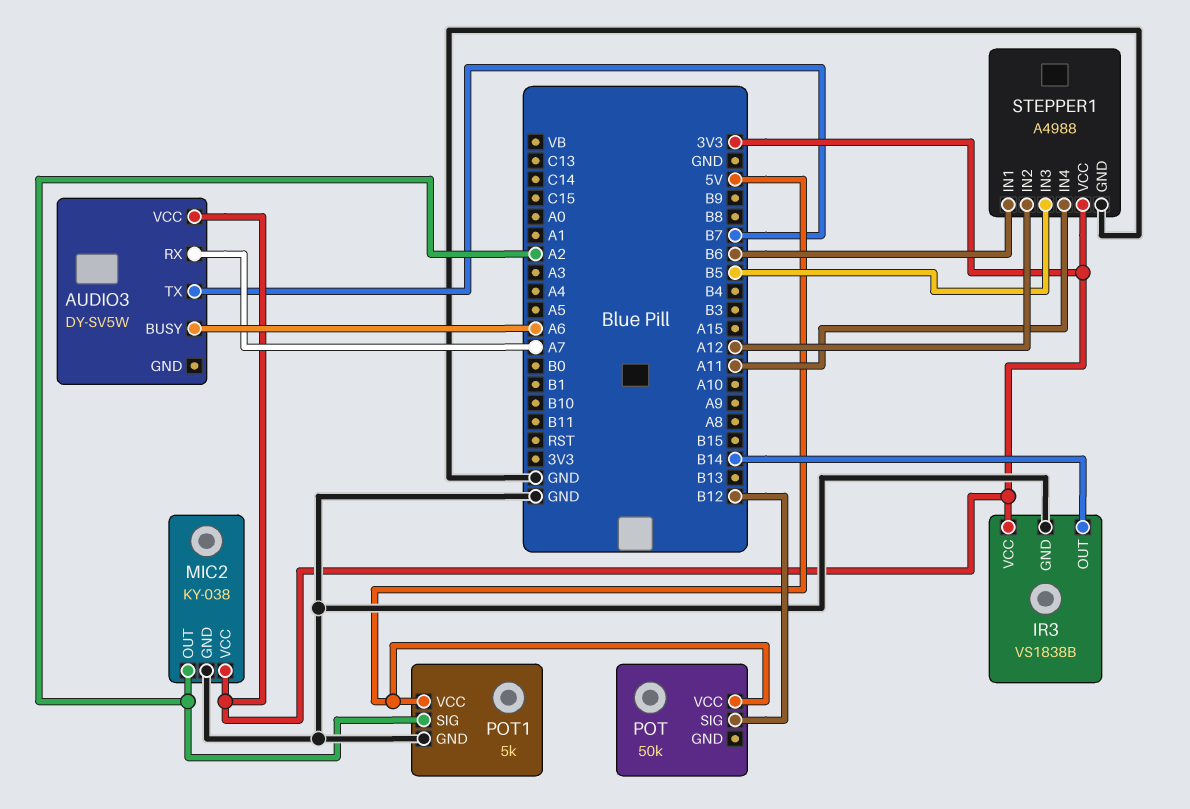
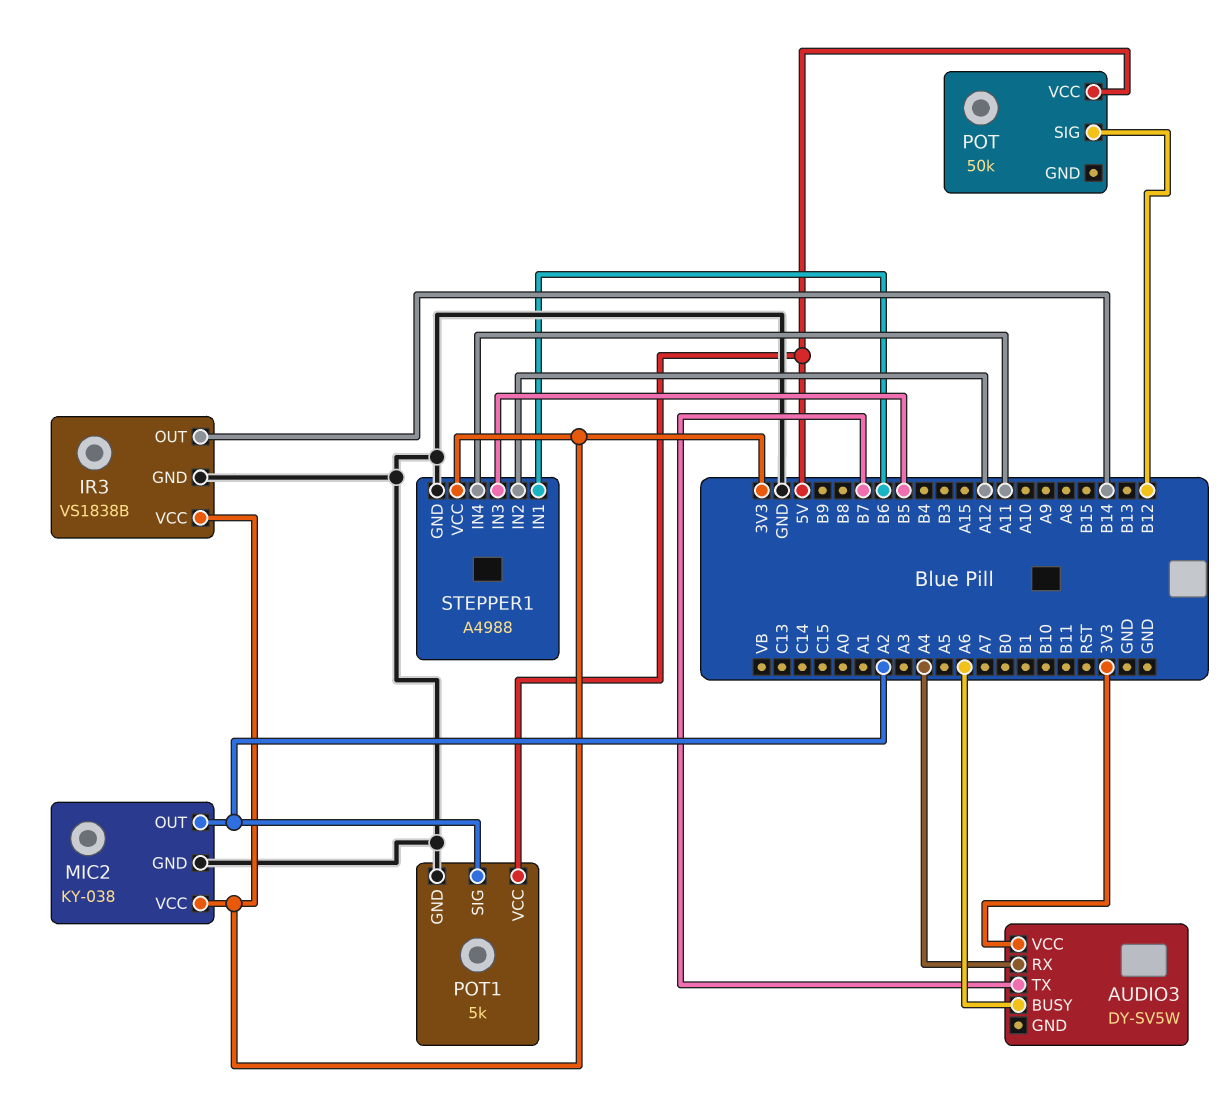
AUDIO3 pin RX: A7 -> A4

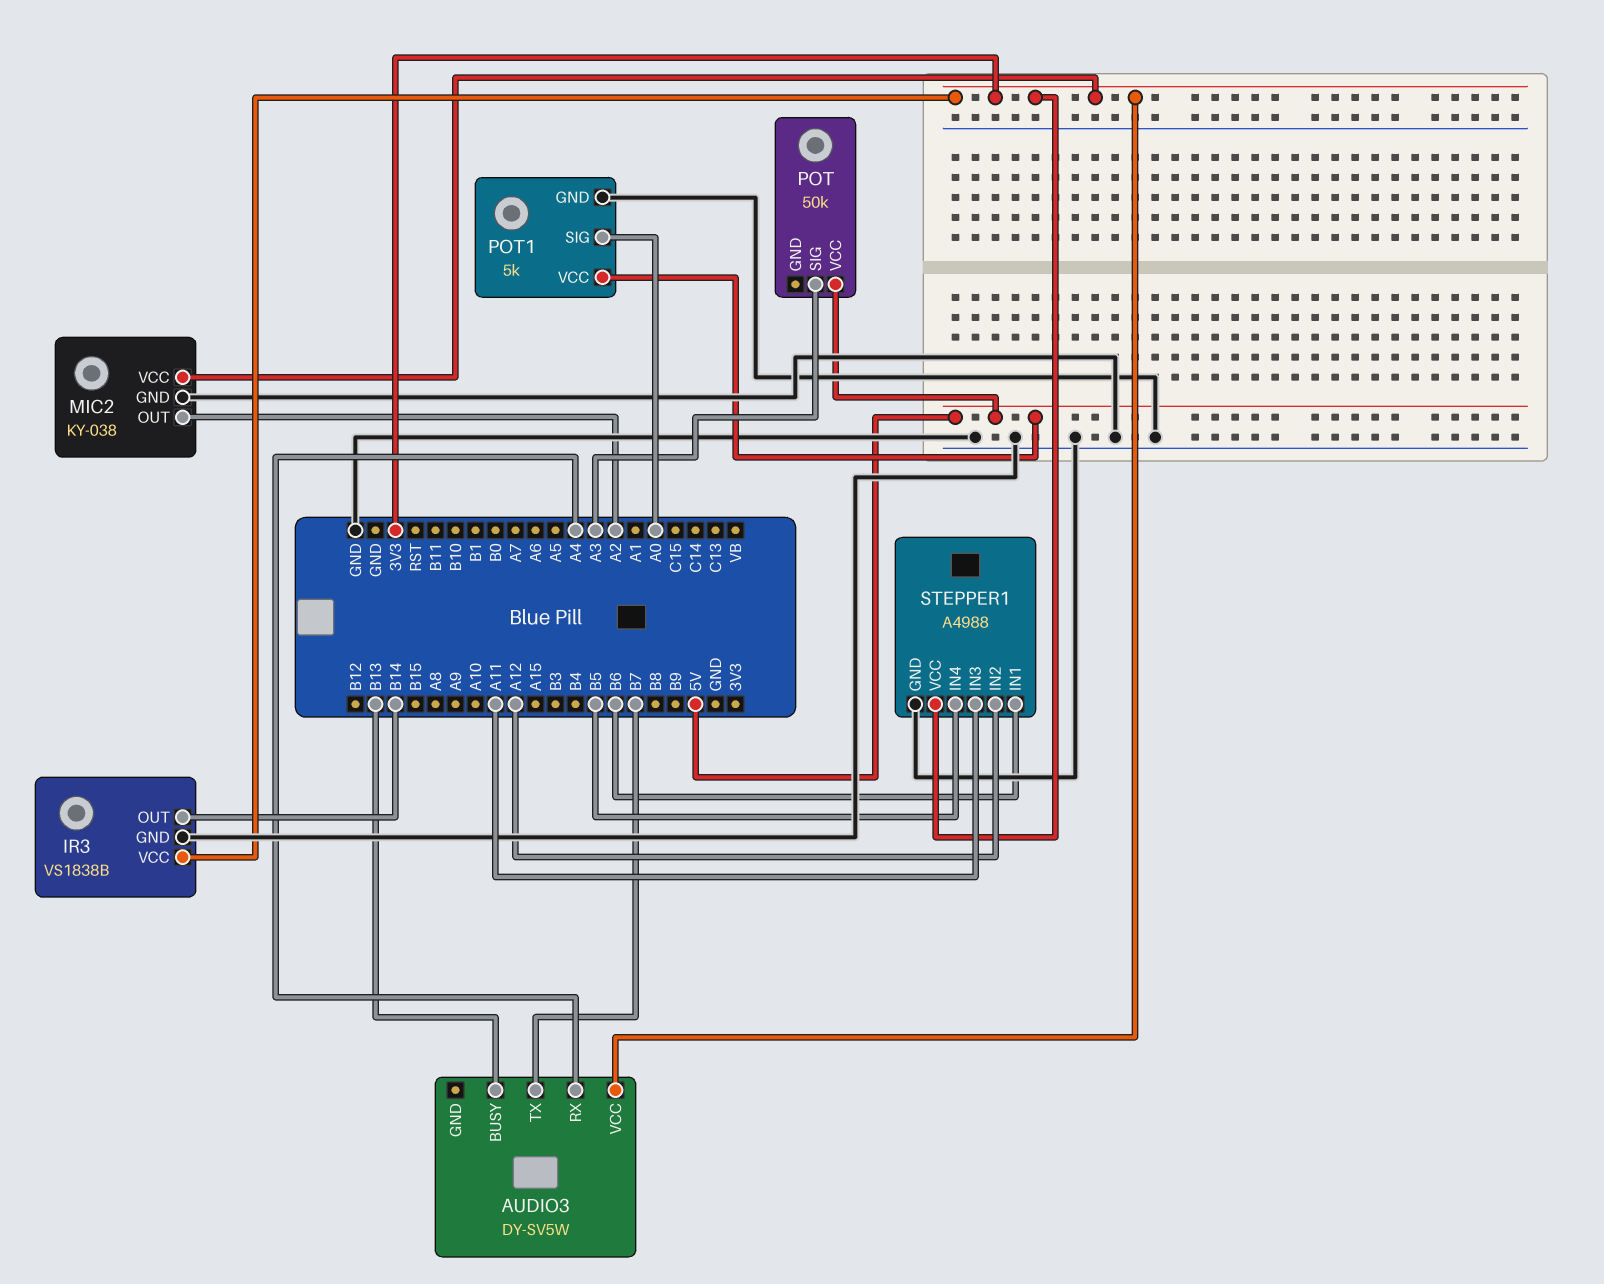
AUDIO3 pin BUSY: A6 -> B13
POT pin SIG: B12 -> A3
POT1 pin SIG: A2 -> A0
STEPPER1 pin IN3: B5 -> A11
STEPPER1 pin IN4: A11 -> B5

